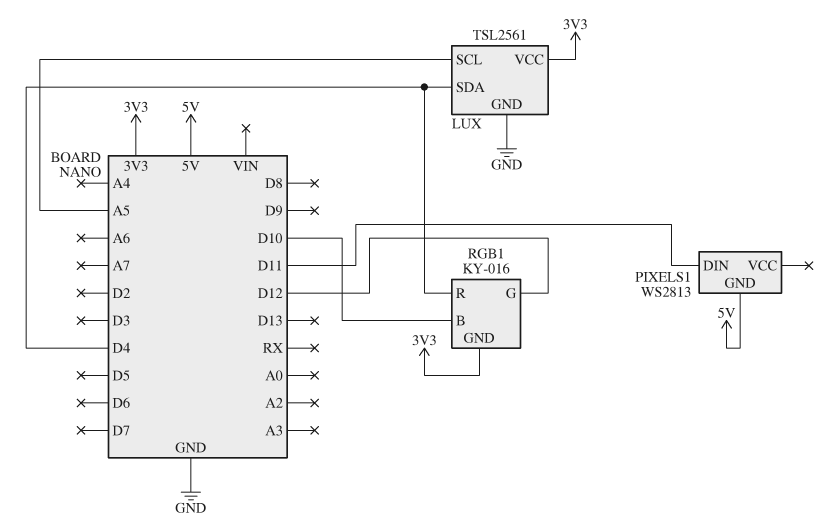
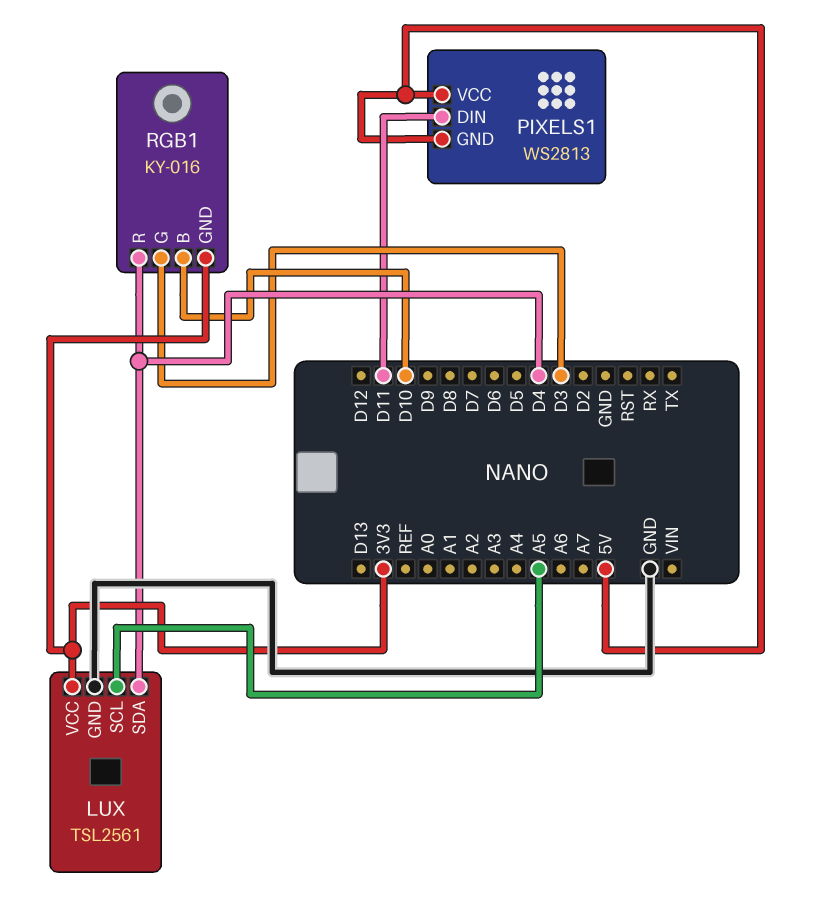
PIXELS1 pin VCC: none -> 5V
RGB1 pin G: D12 -> D3

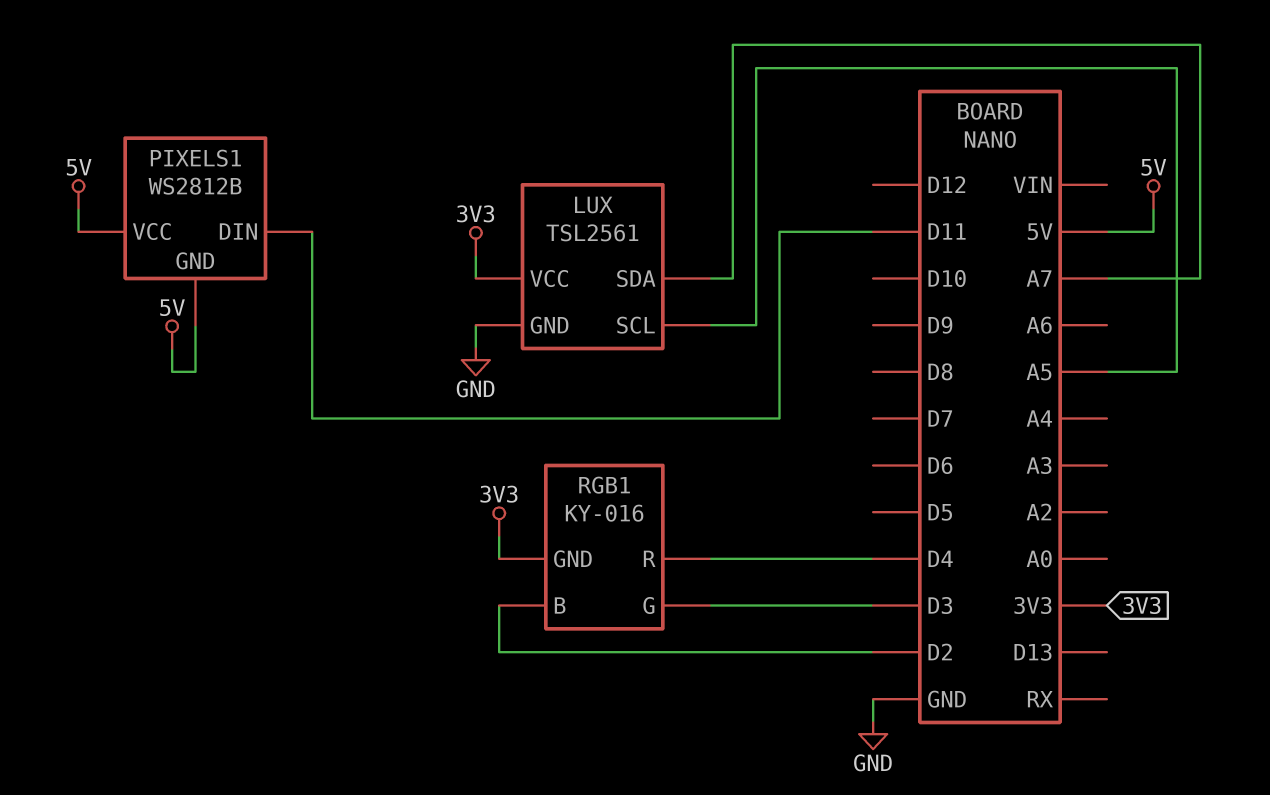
LUX pin SDA: D4 -> A7
PIXELS1: WS2813 -> WS2812B
RGB1 pin B: D10 -> D2

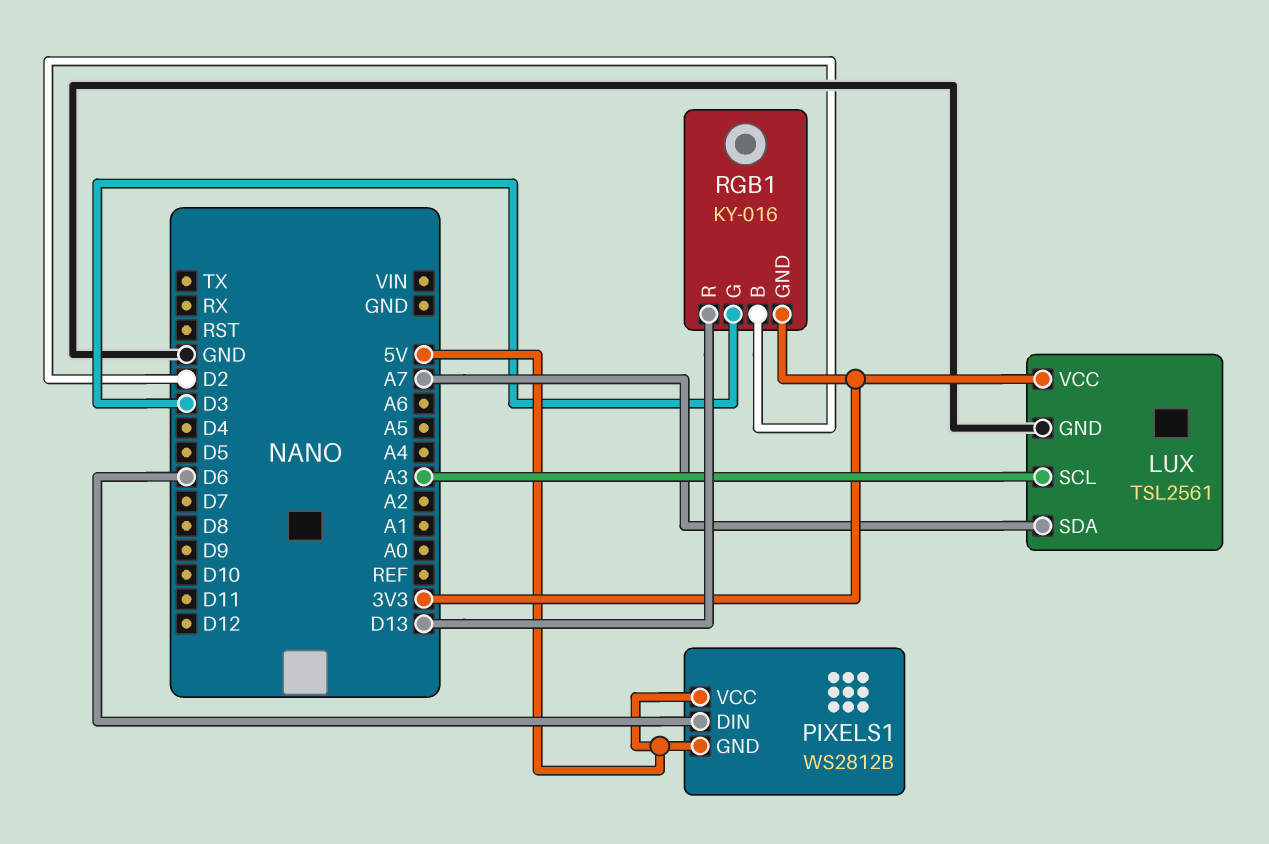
LUX pin SCL: A5 -> A3
PIXELS1 pin DIN: D11 -> D6
RGB1 pin R: D4 -> D13

